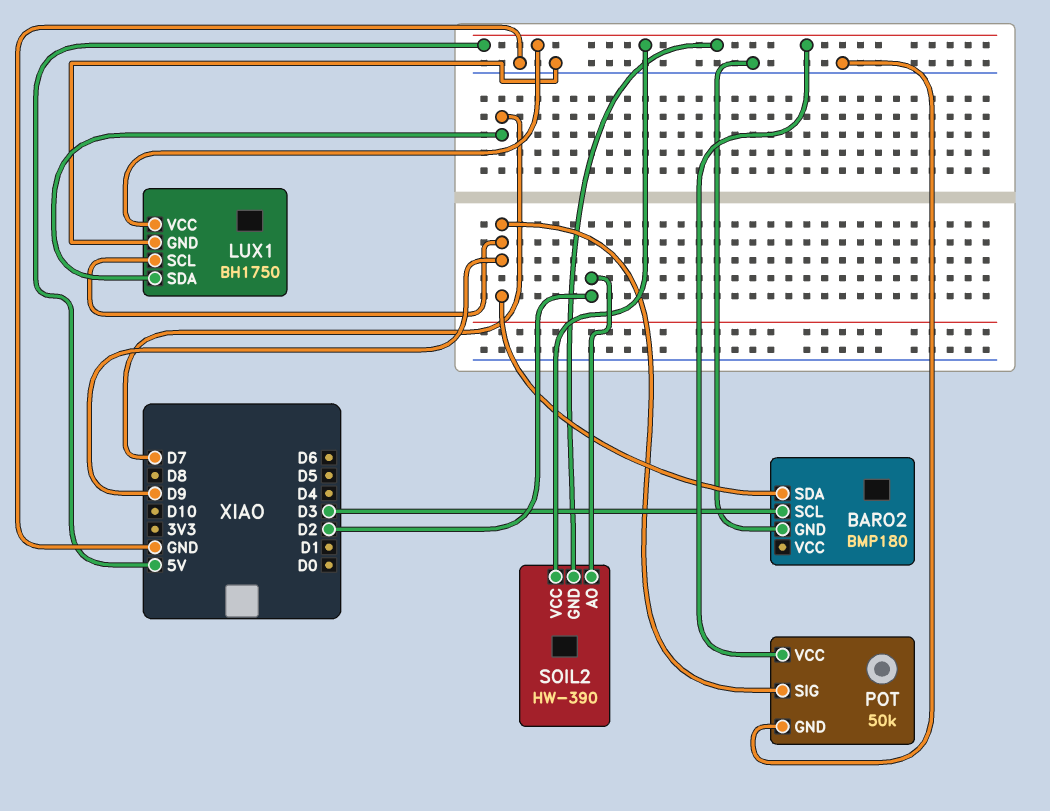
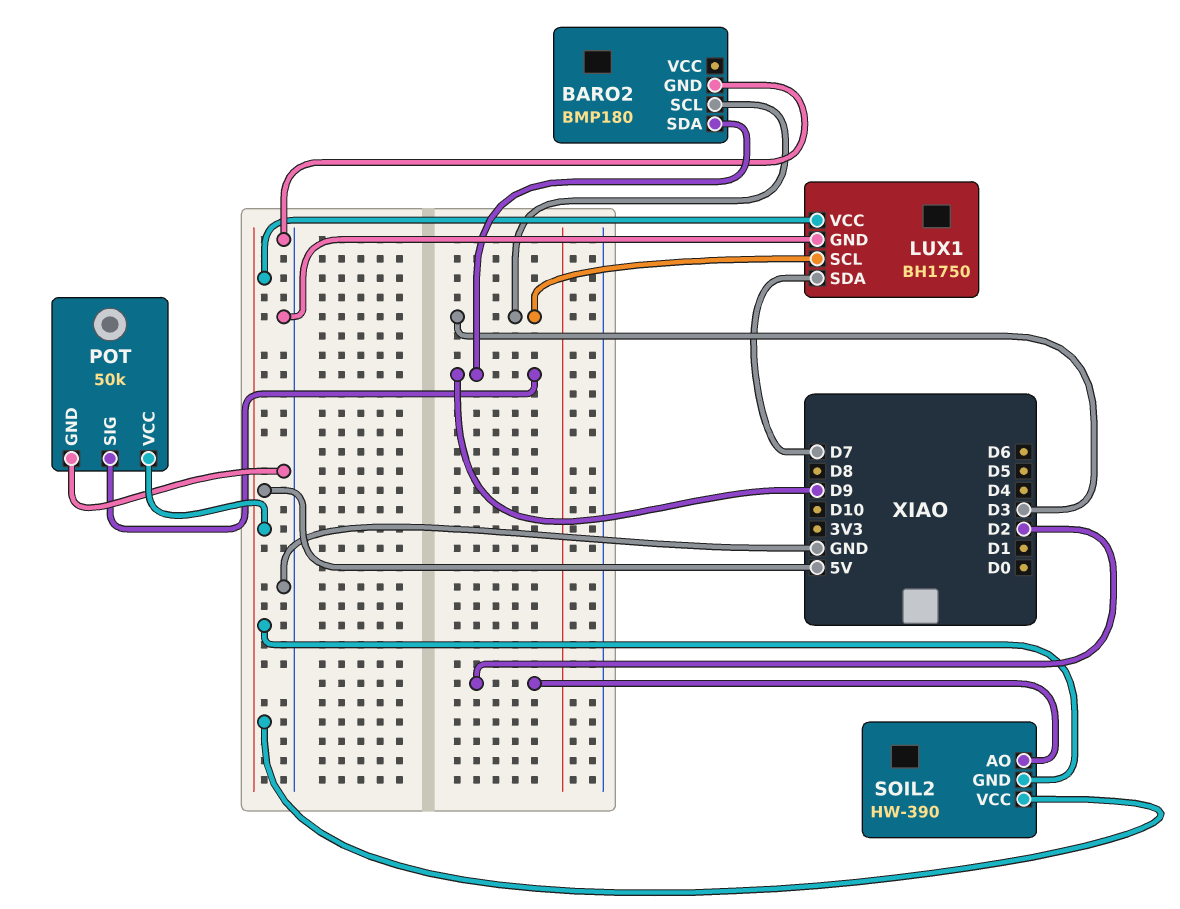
LUX1 pin SCL: D9 -> D3

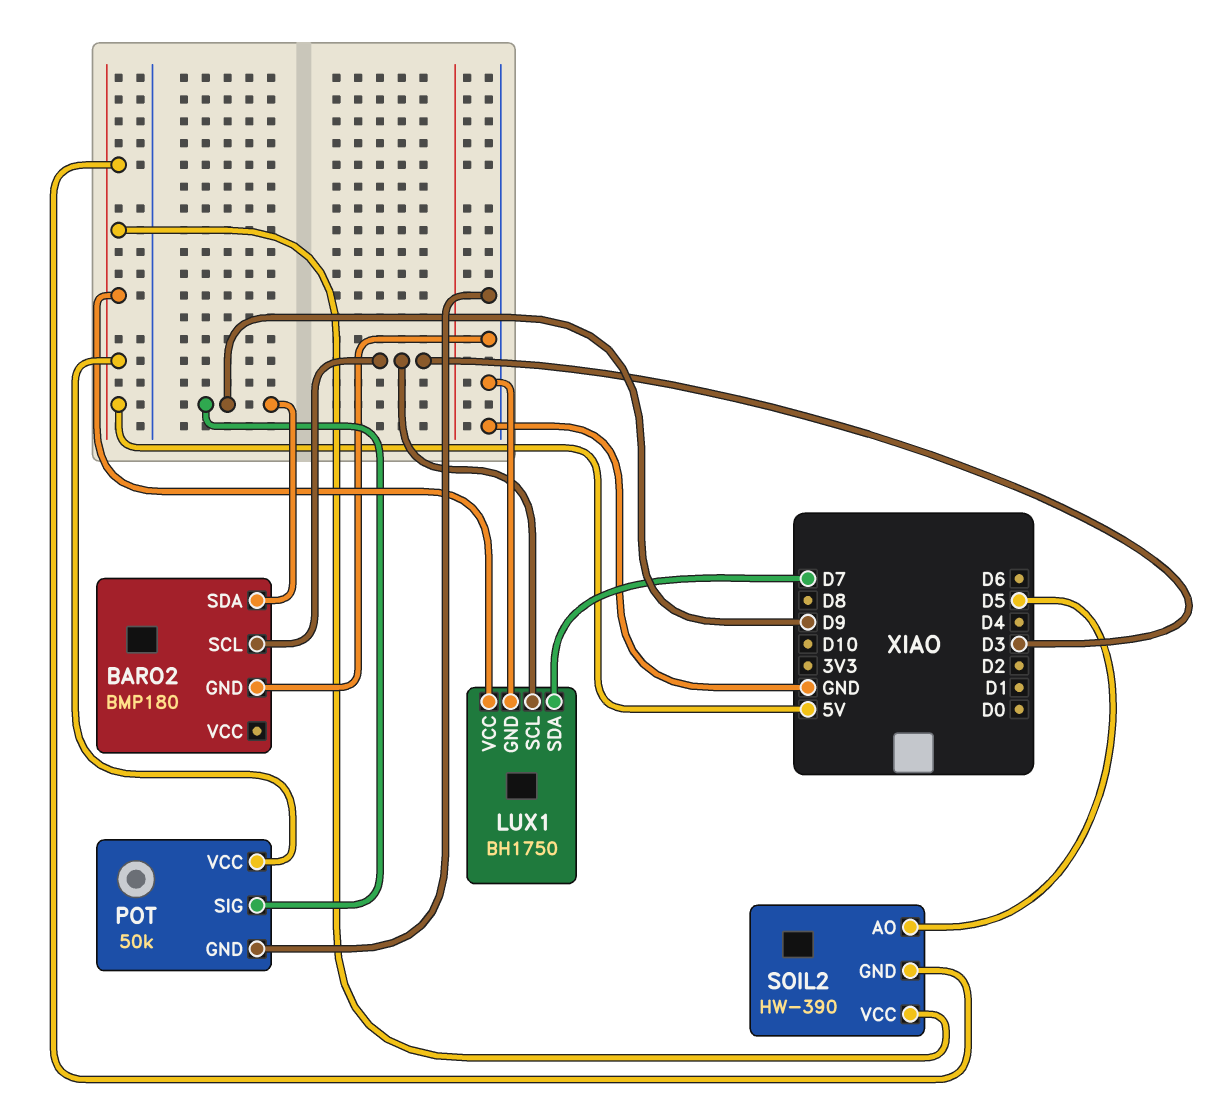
SOIL2 pin AO: D2 -> D5

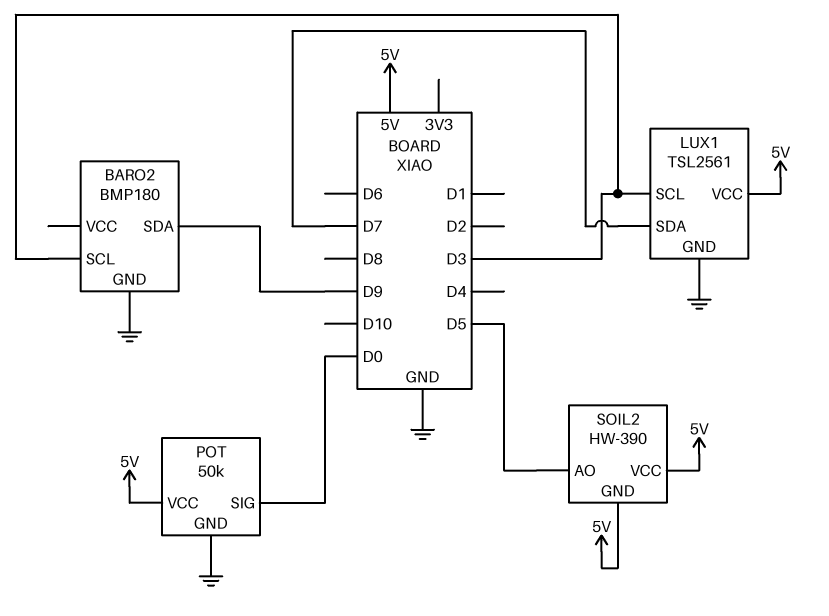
LUX1: BH1750 -> TSL2561
POT pin SIG: D9 -> D0

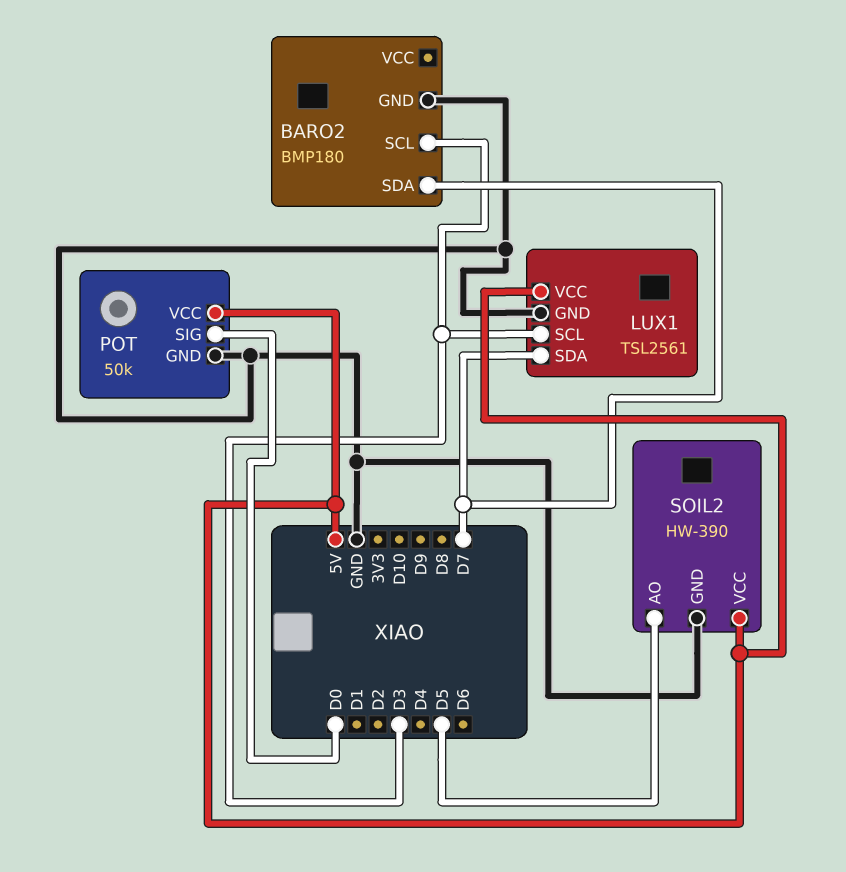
BARO2 pin SDA: D9 -> D7
SOIL2 pin GND: 5V -> GND

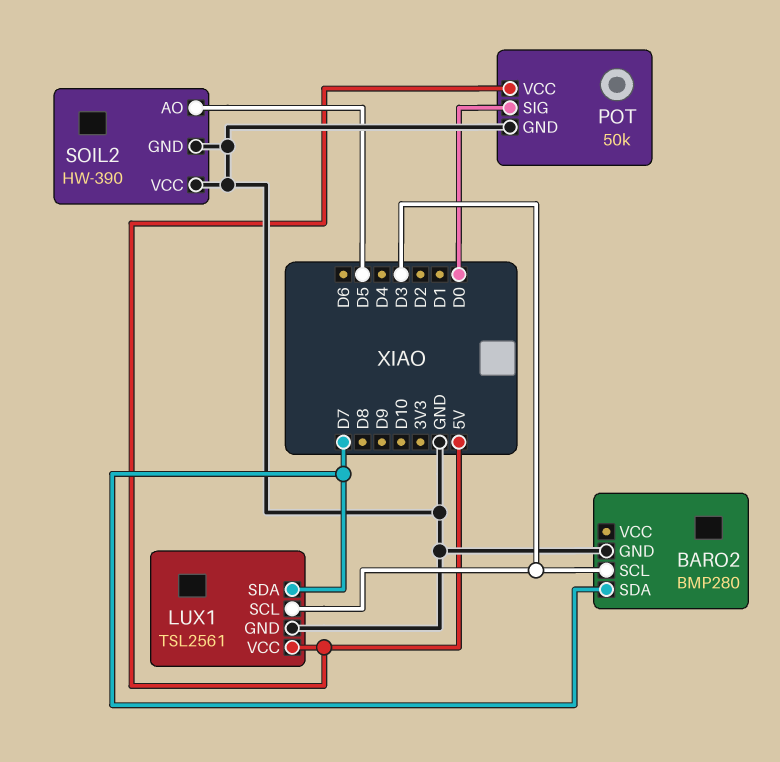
BARO2: BMP180 -> BMP280
SOIL2 pin VCC: 5V -> GND

